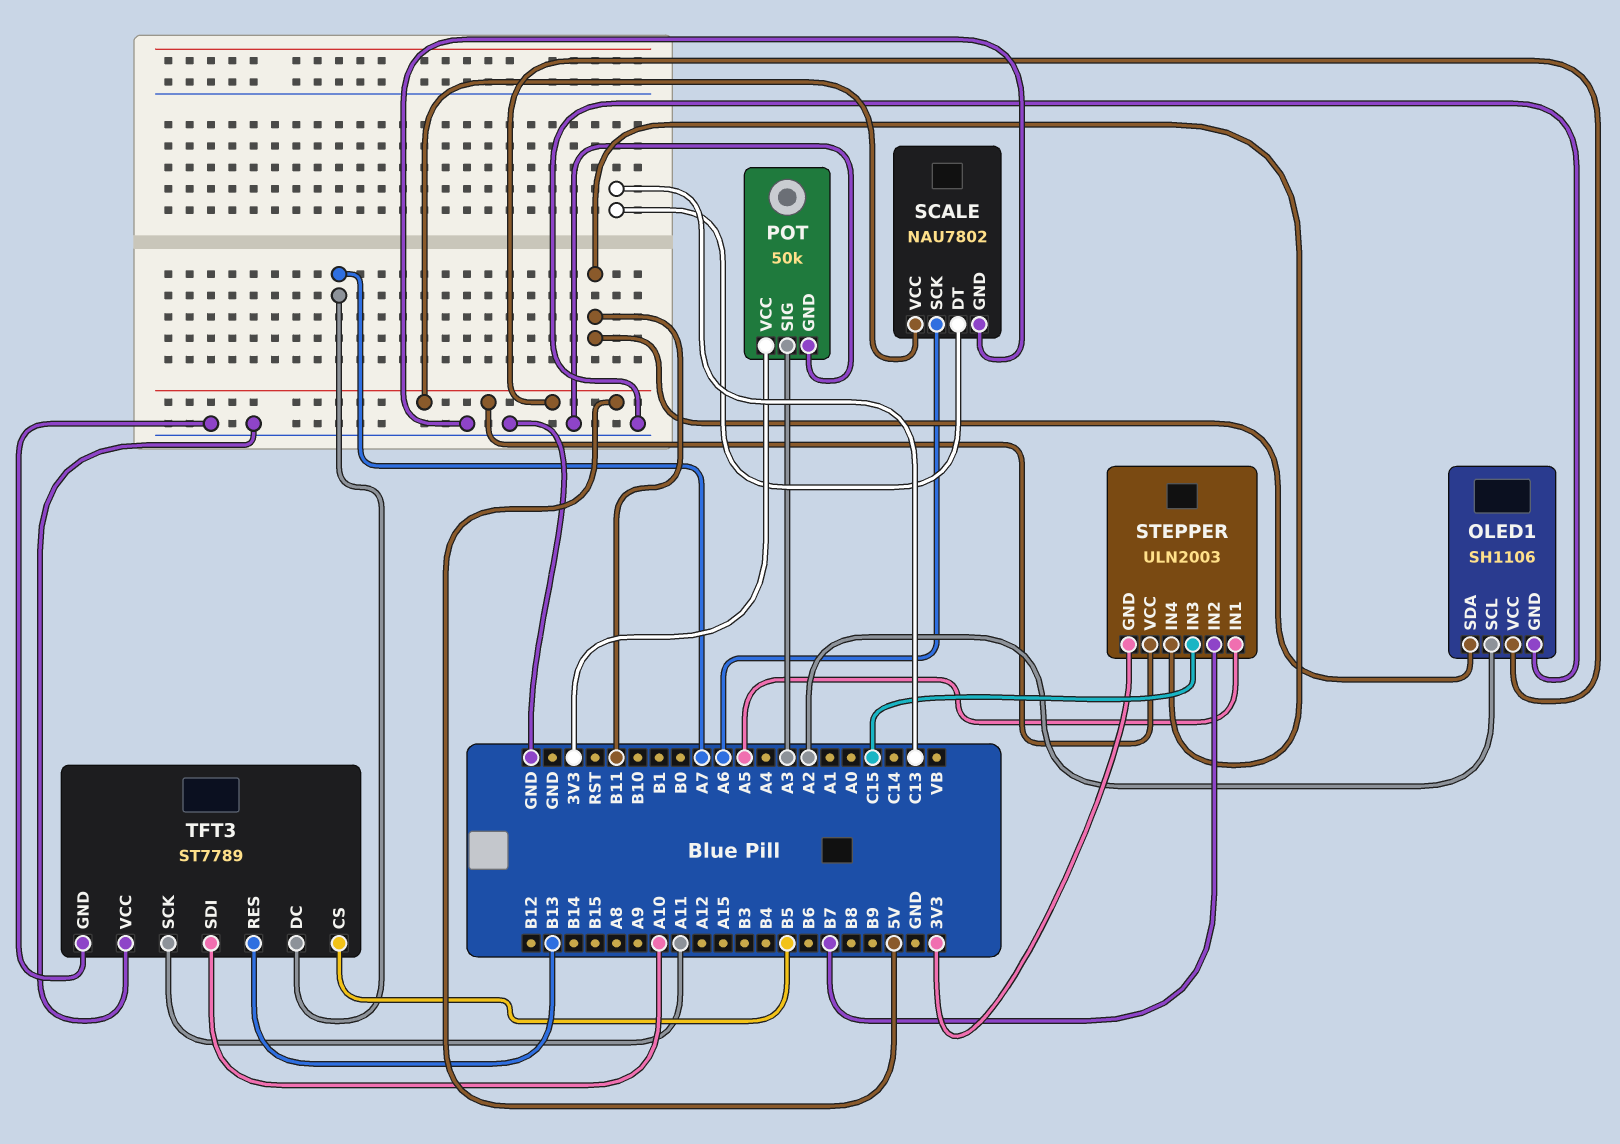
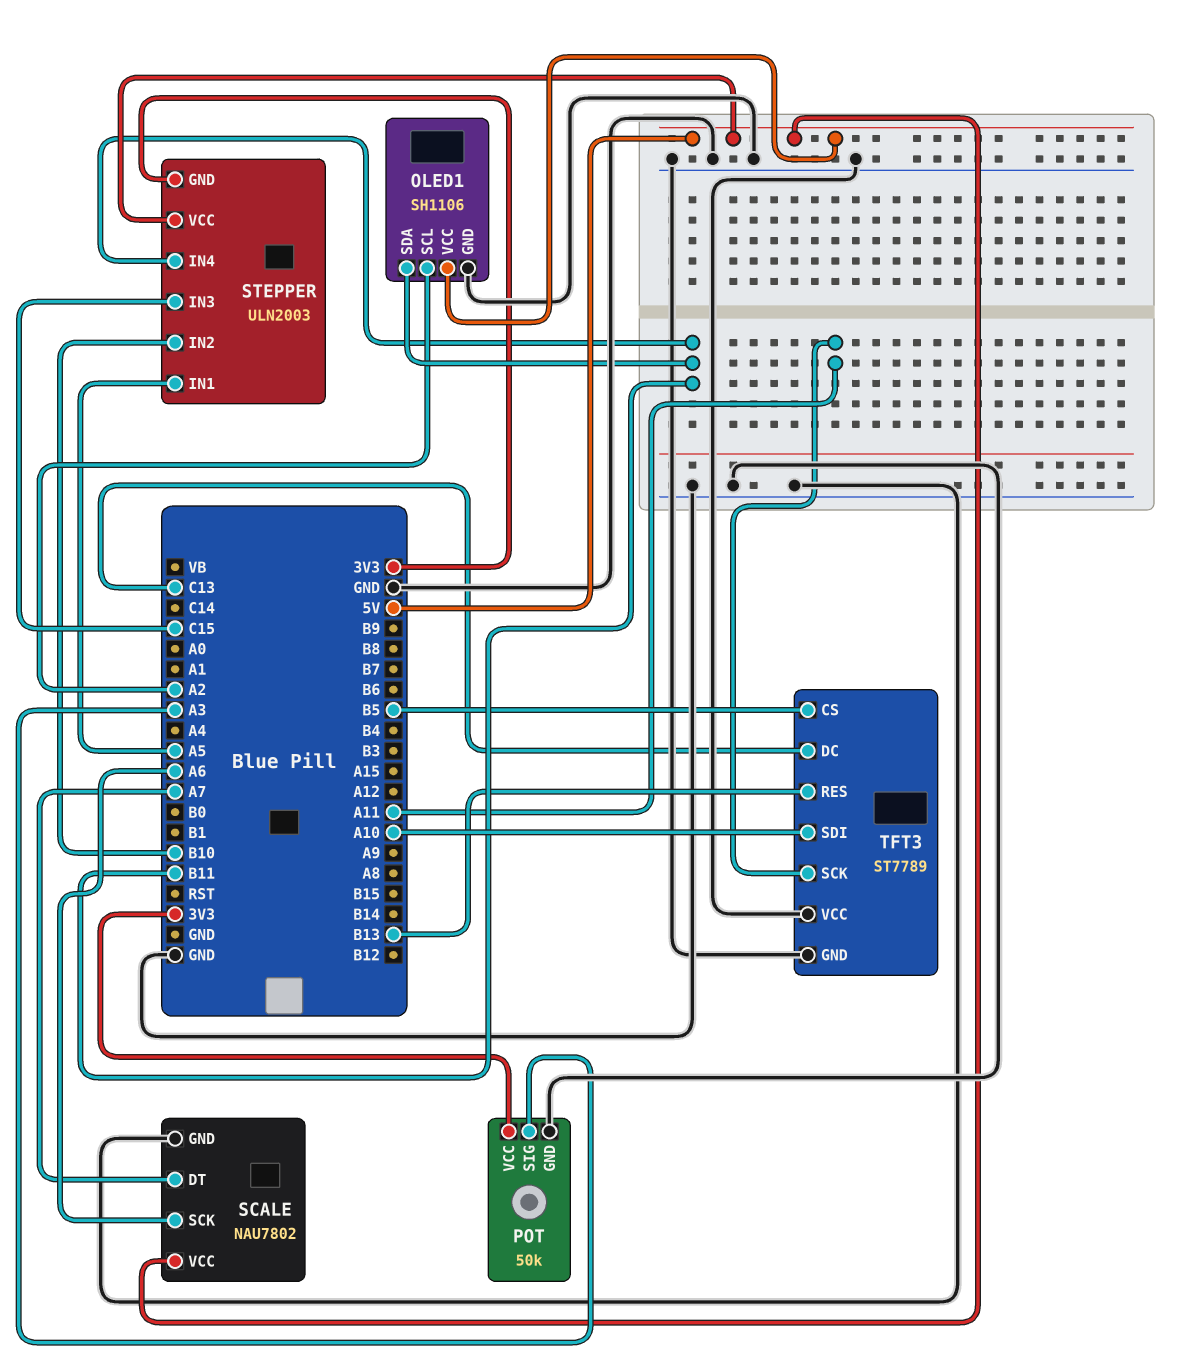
SCALE pin DT: C13 -> A7
STEPPER pin IN2: B7 -> B10
TFT3 pin DC: A7 -> C13

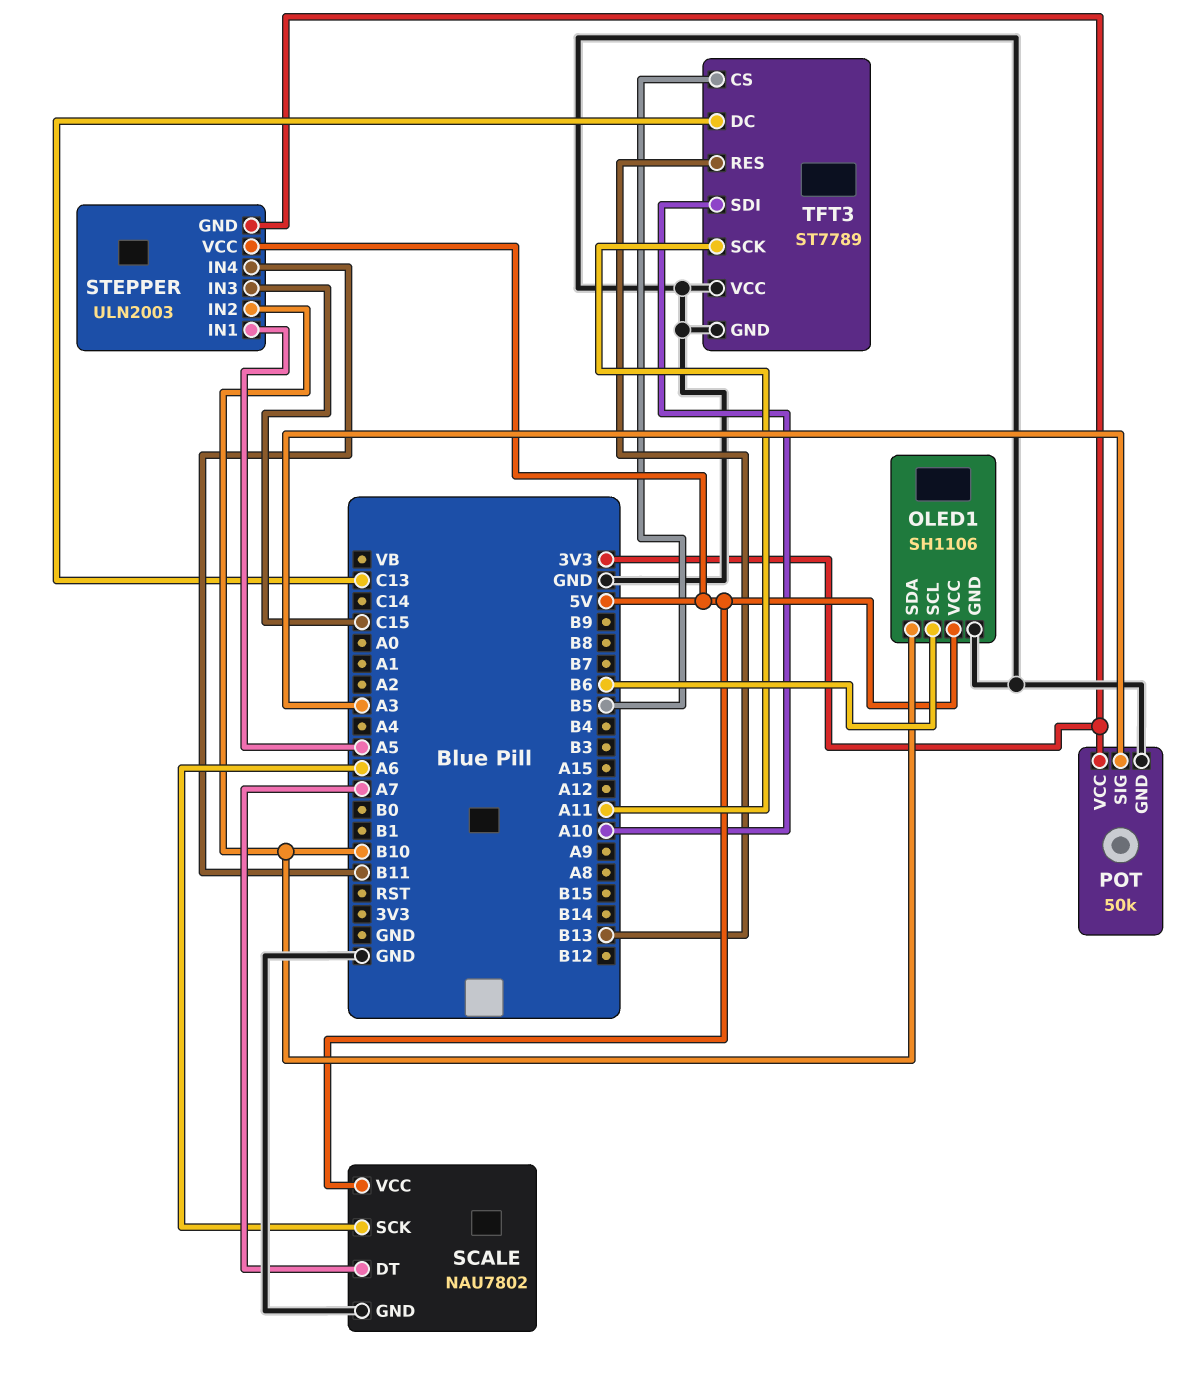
OLED1 pin SCL: A2 -> B6
OLED1 pin SDA: B11 -> B10

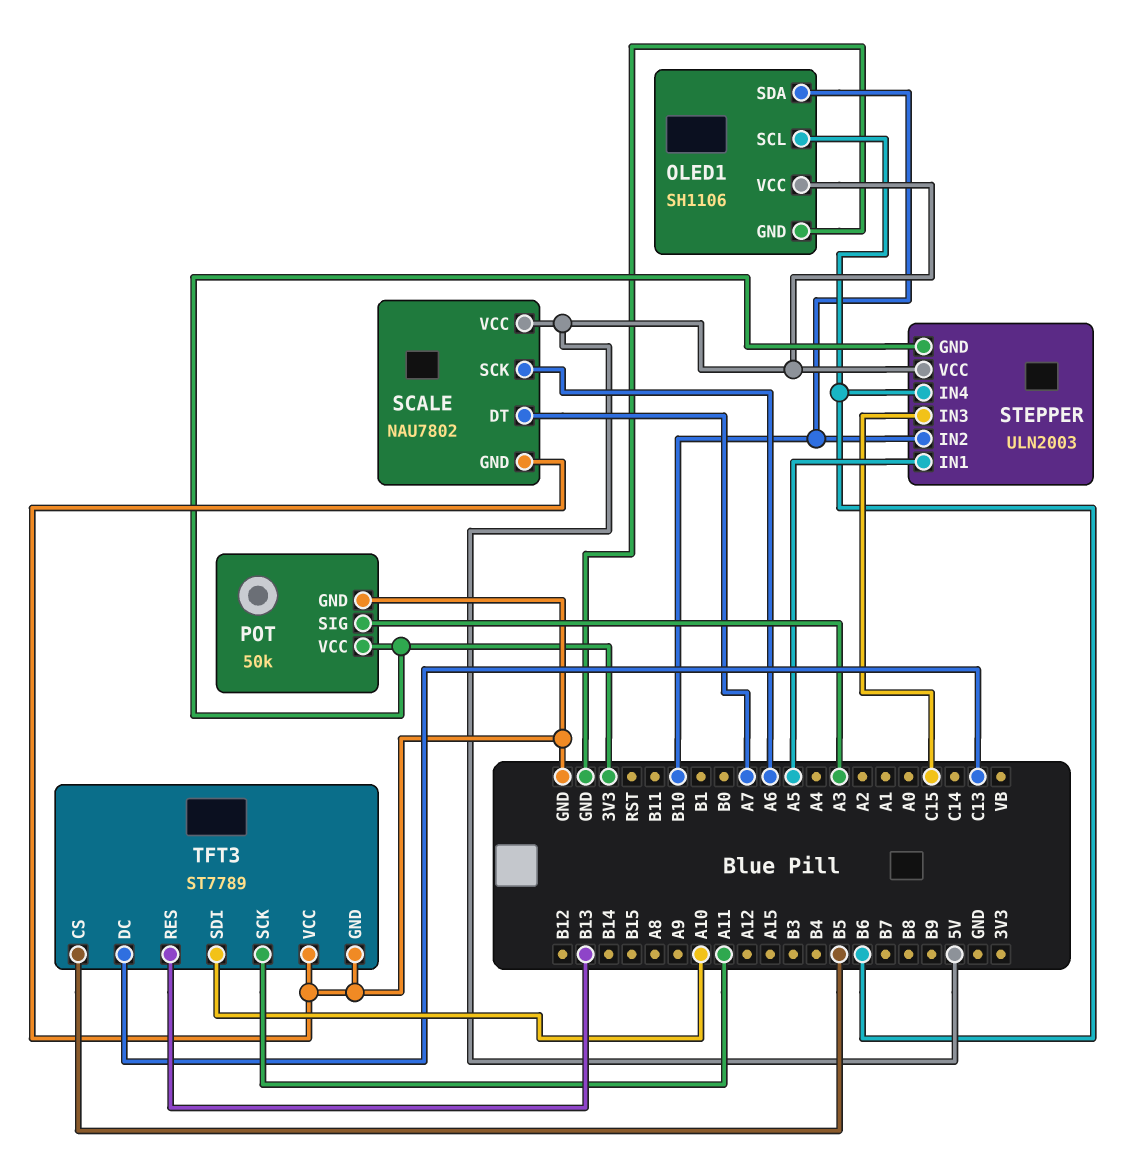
STEPPER pin IN4: B11 -> B6

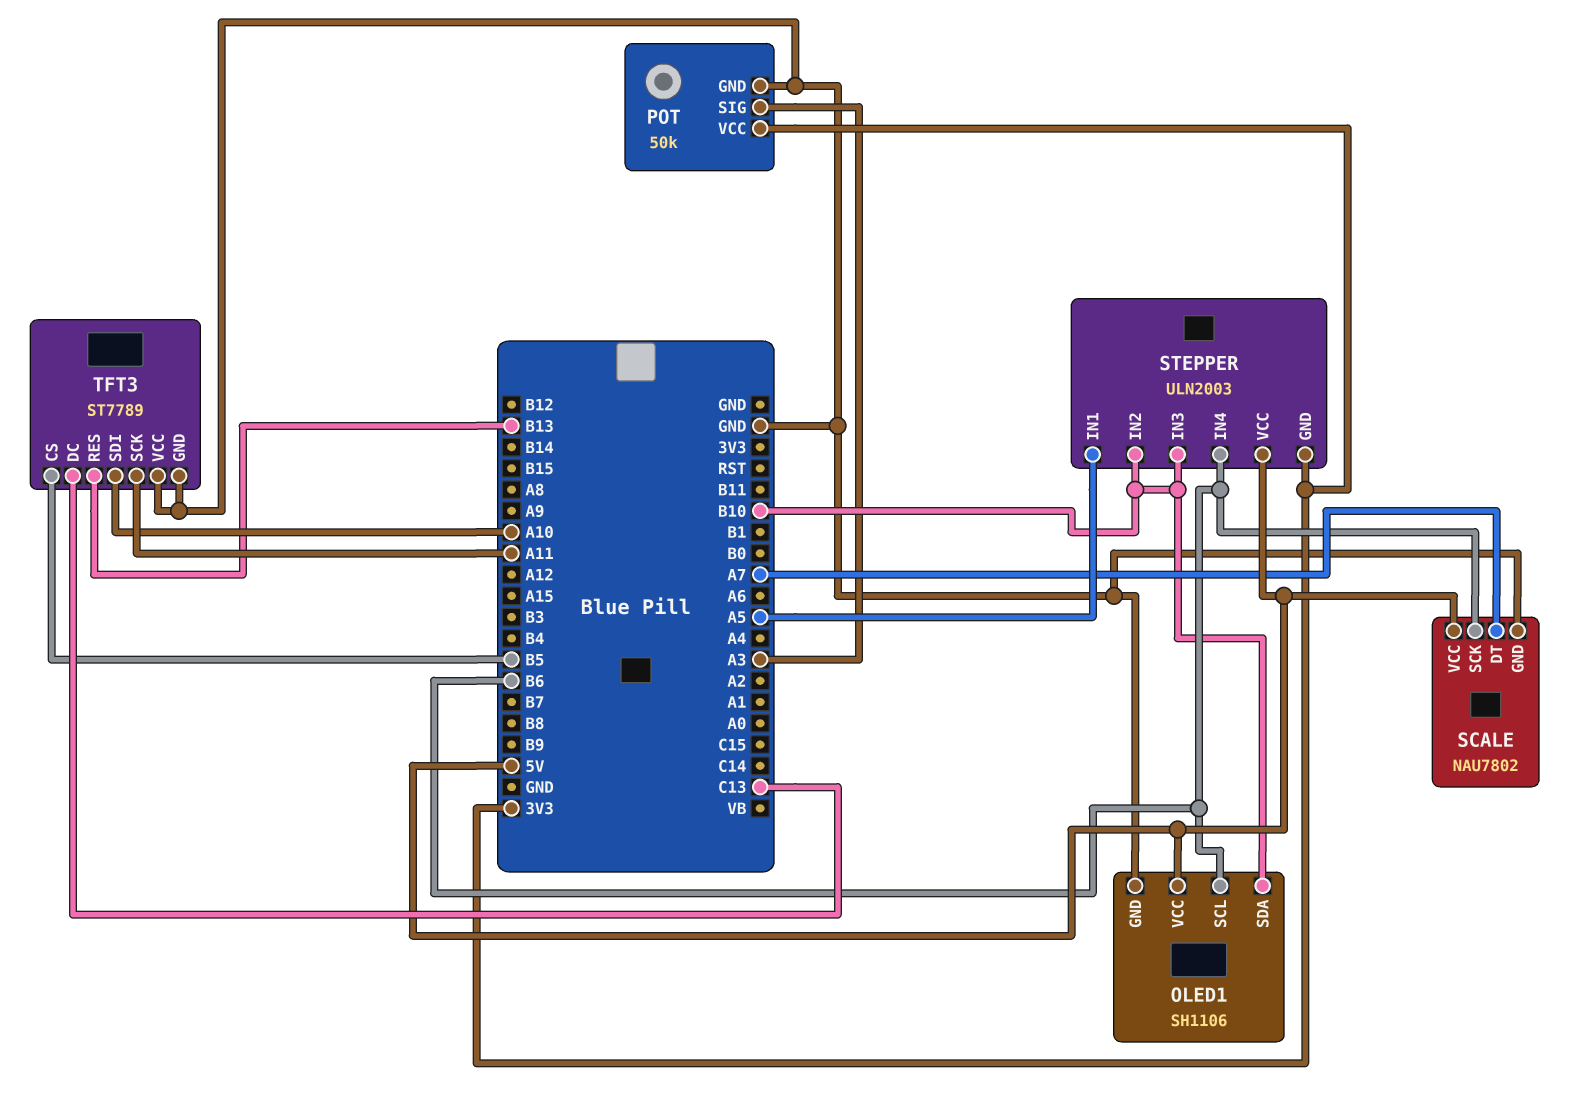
SCALE pin SCK: A6 -> B6
STEPPER pin IN3: C15 -> B10

